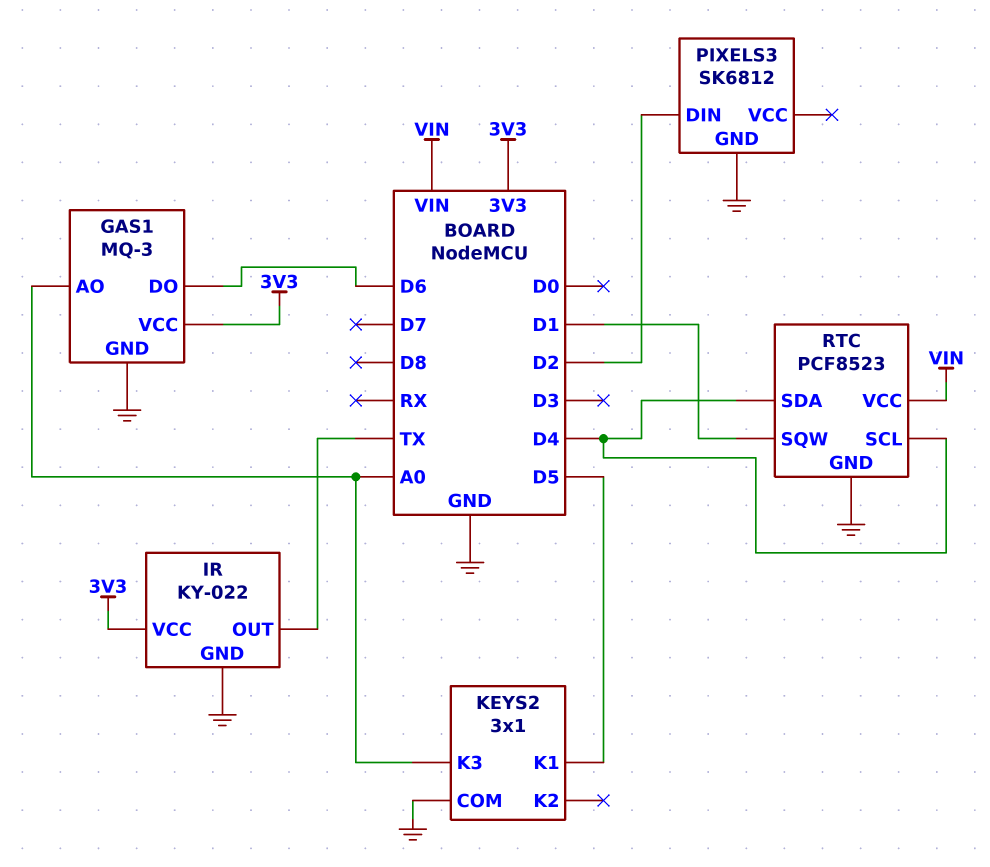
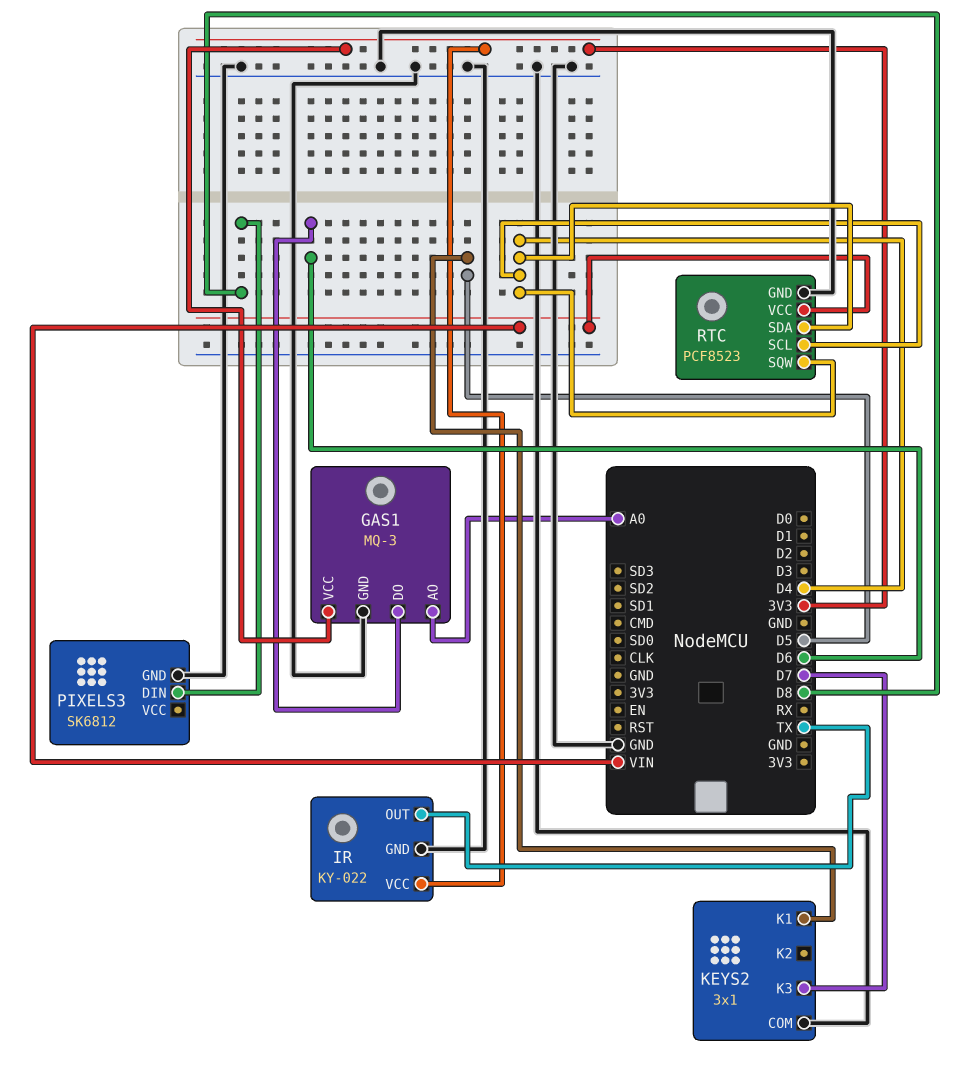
KEYS2 pin K3: A0 -> D7
PIXELS3 pin DIN: D2 -> D8
RTC pin SQW: D1 -> D4

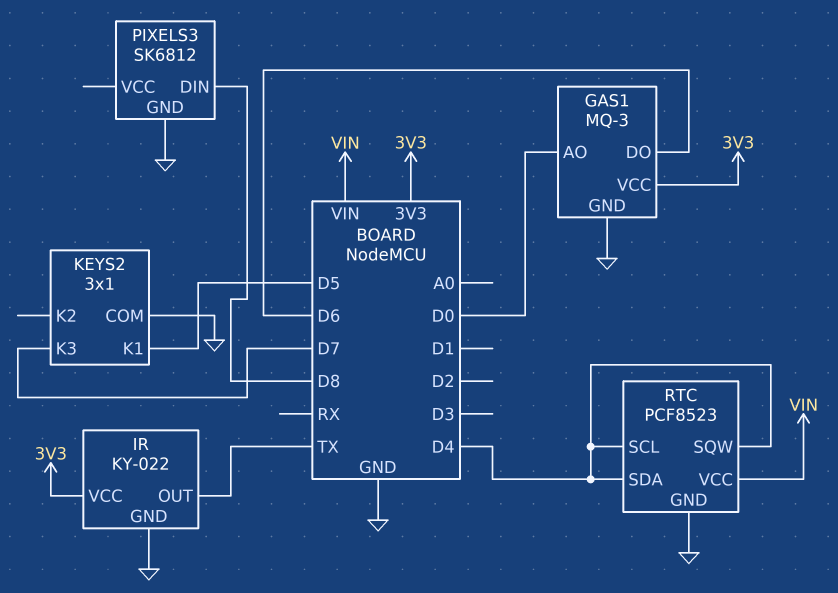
GAS1 pin AO: A0 -> D0

